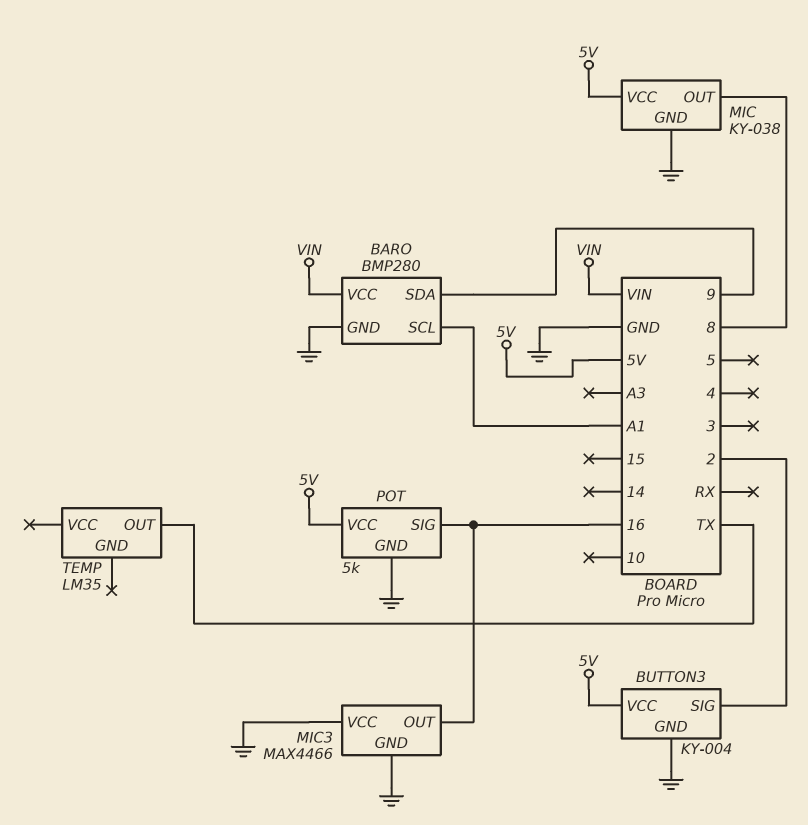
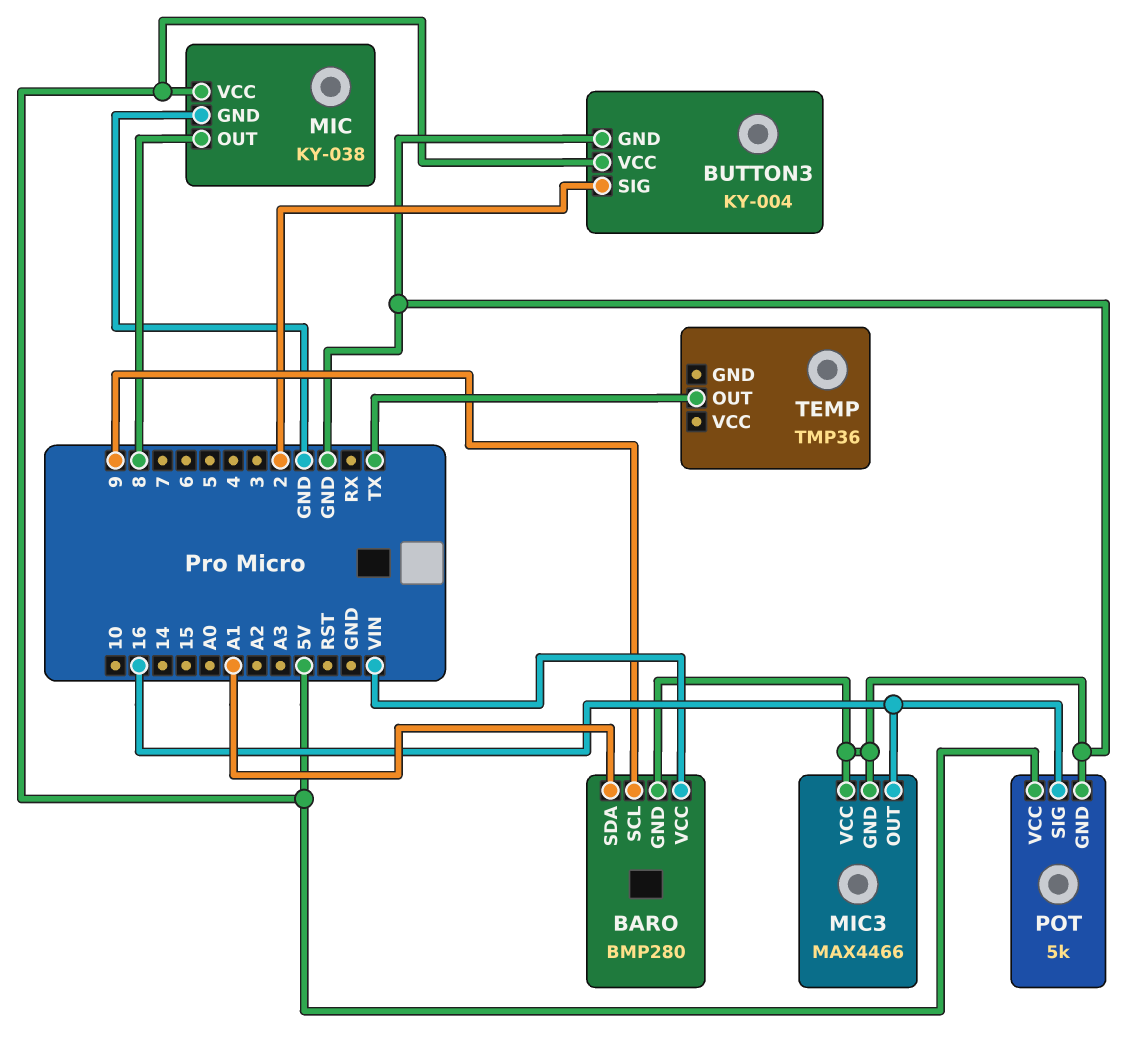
BARO pin SCL: A1 -> 9
BARO pin SDA: 9 -> A1
TEMP: LM35 -> TMP36

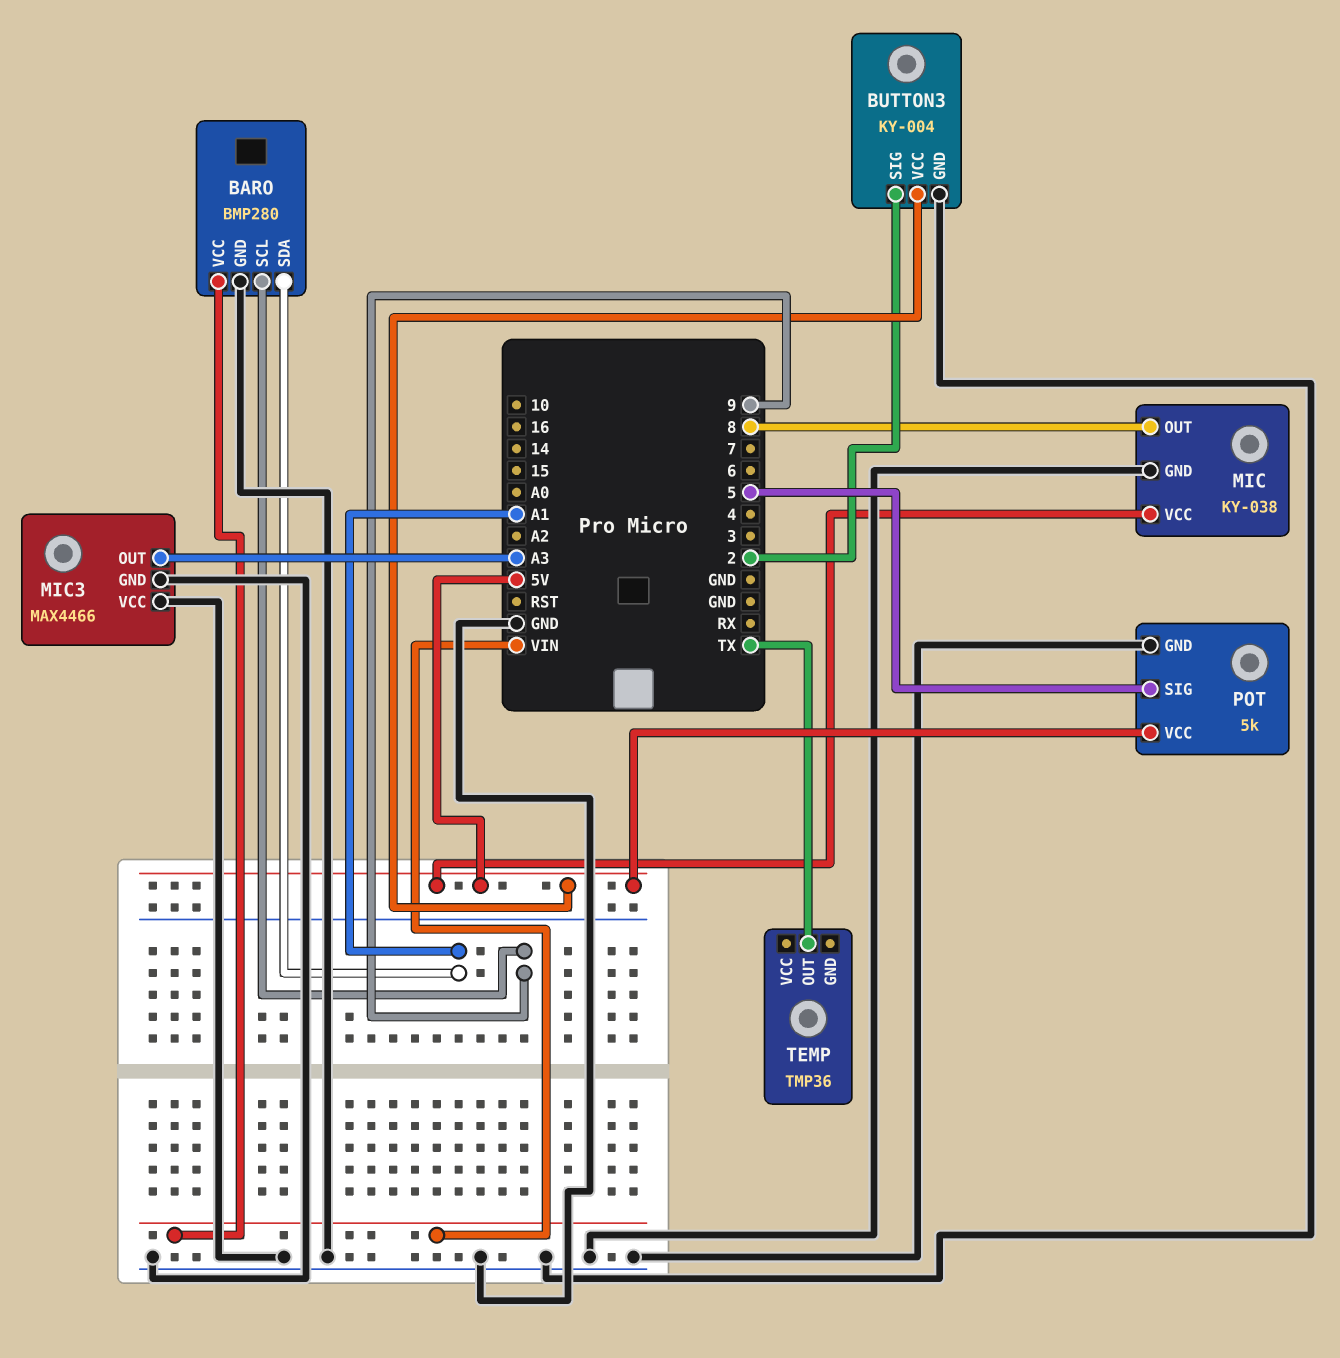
MIC3 pin OUT: 16 -> A3
POT pin SIG: 16 -> 5

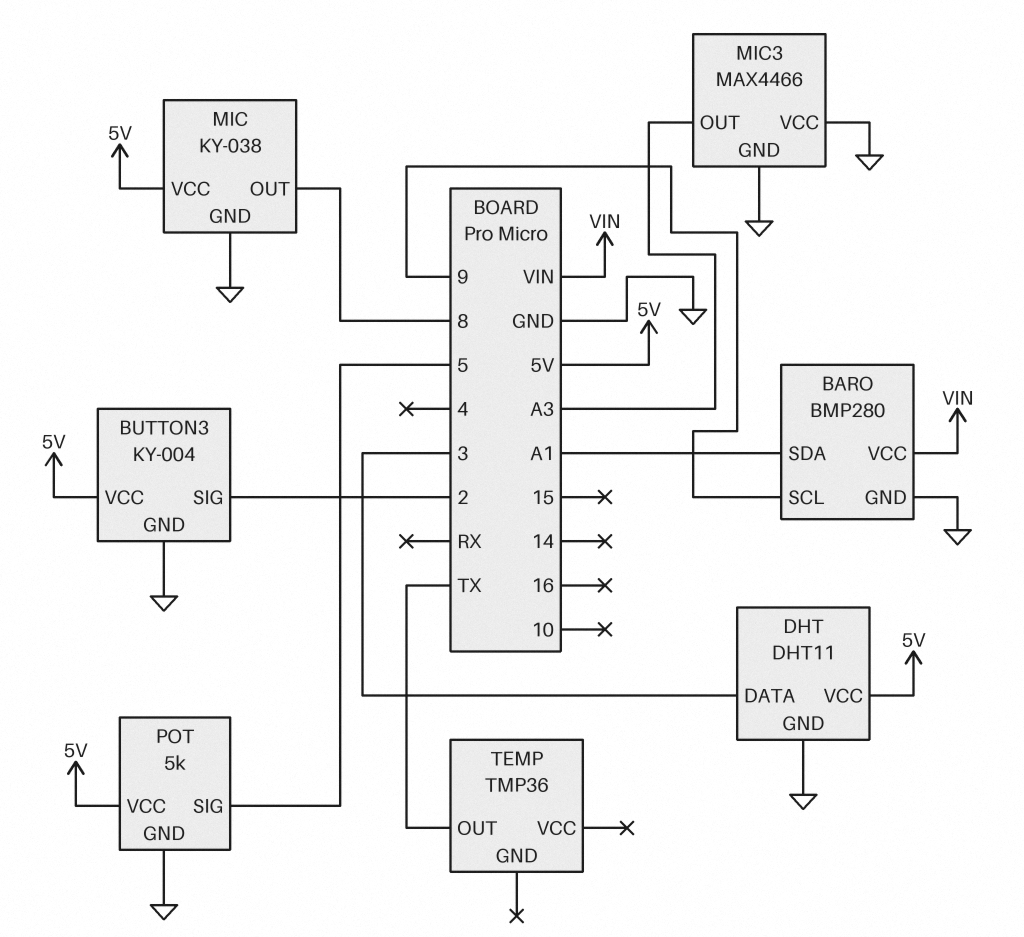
DHT: none -> DHT11
DHT pin DATA: none -> 3
DHT pin GND: none -> GND
DHT pin VCC: none -> 5V

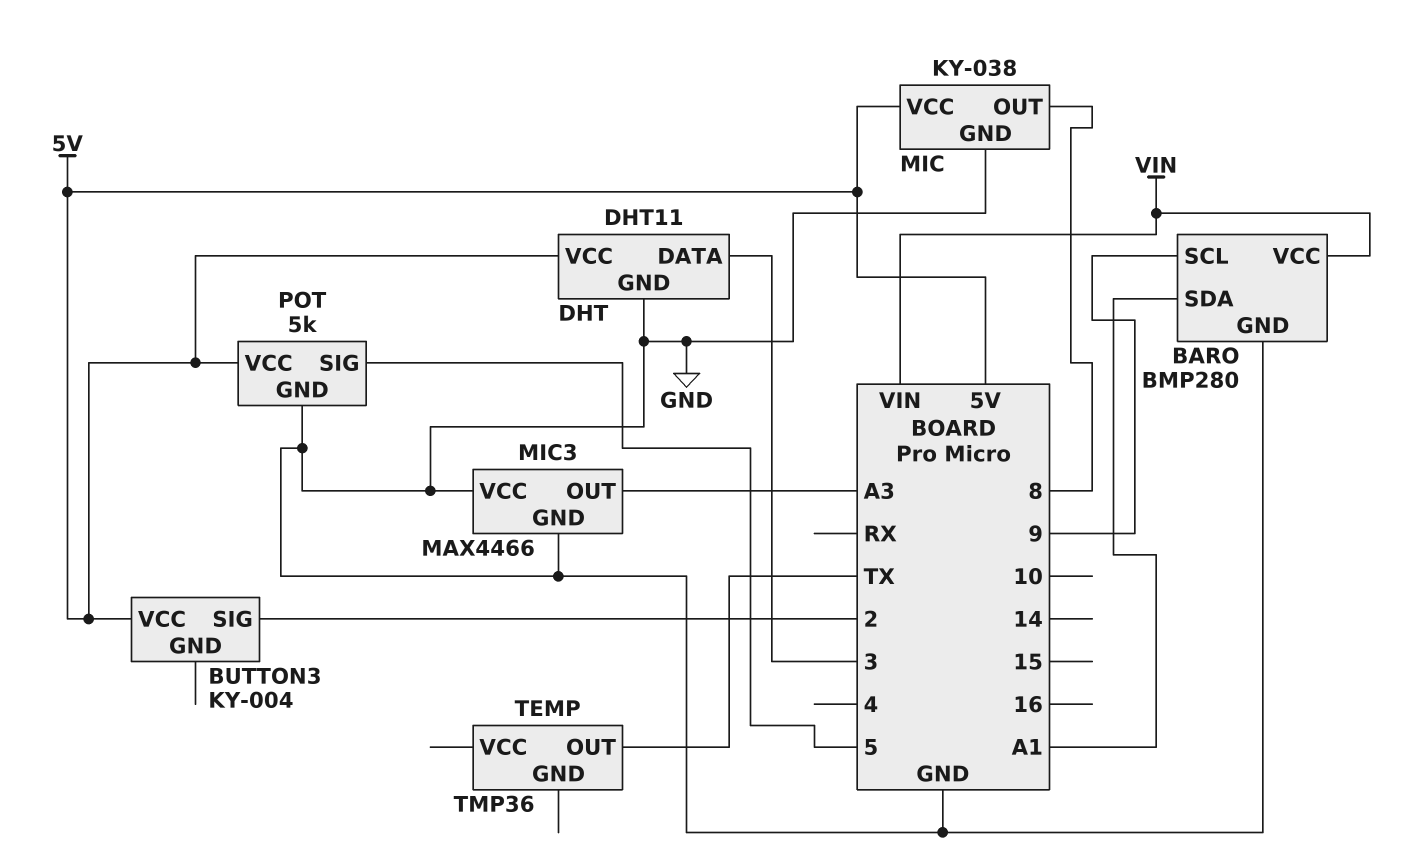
BUTTON3 pin GND: GND -> none

